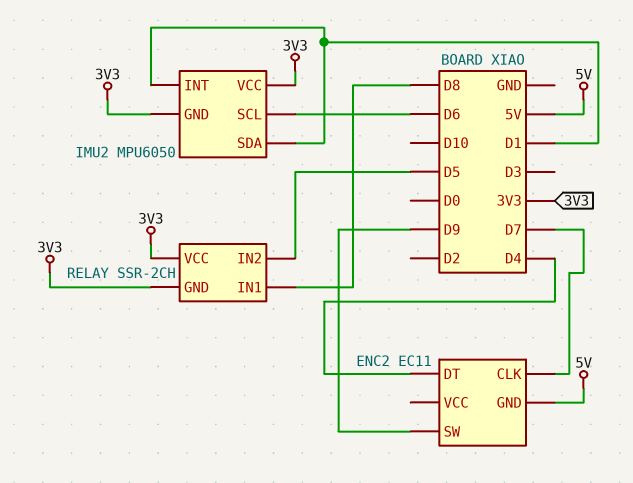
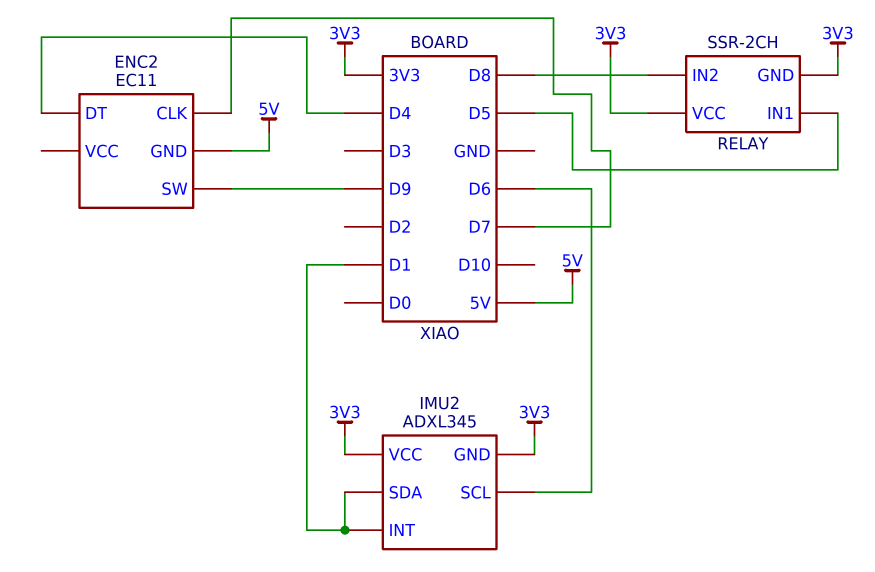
IMU2: MPU6050 -> ADXL345
RELAY pin IN1: D8 -> D5
RELAY pin IN2: D5 -> D8

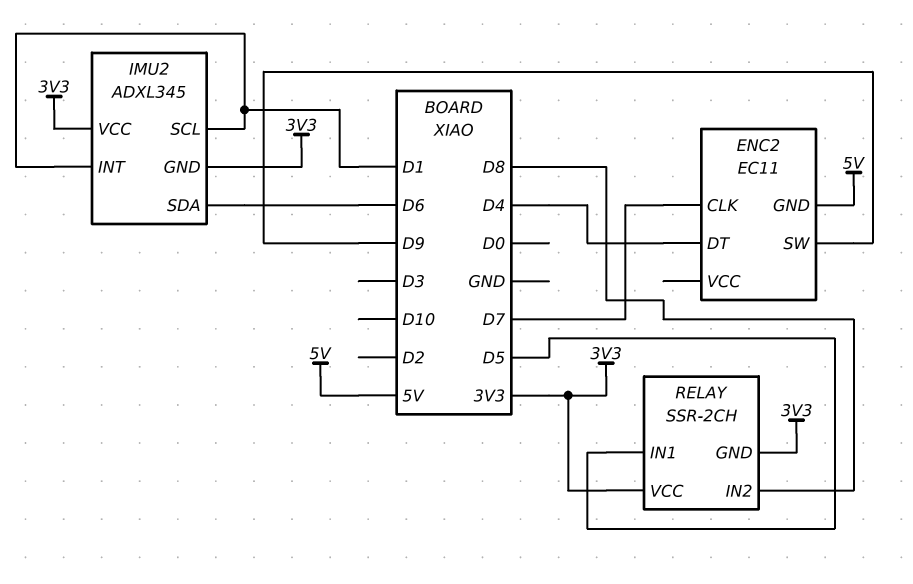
IMU2 pin SCL: D6 -> D1
IMU2 pin SDA: D1 -> D6

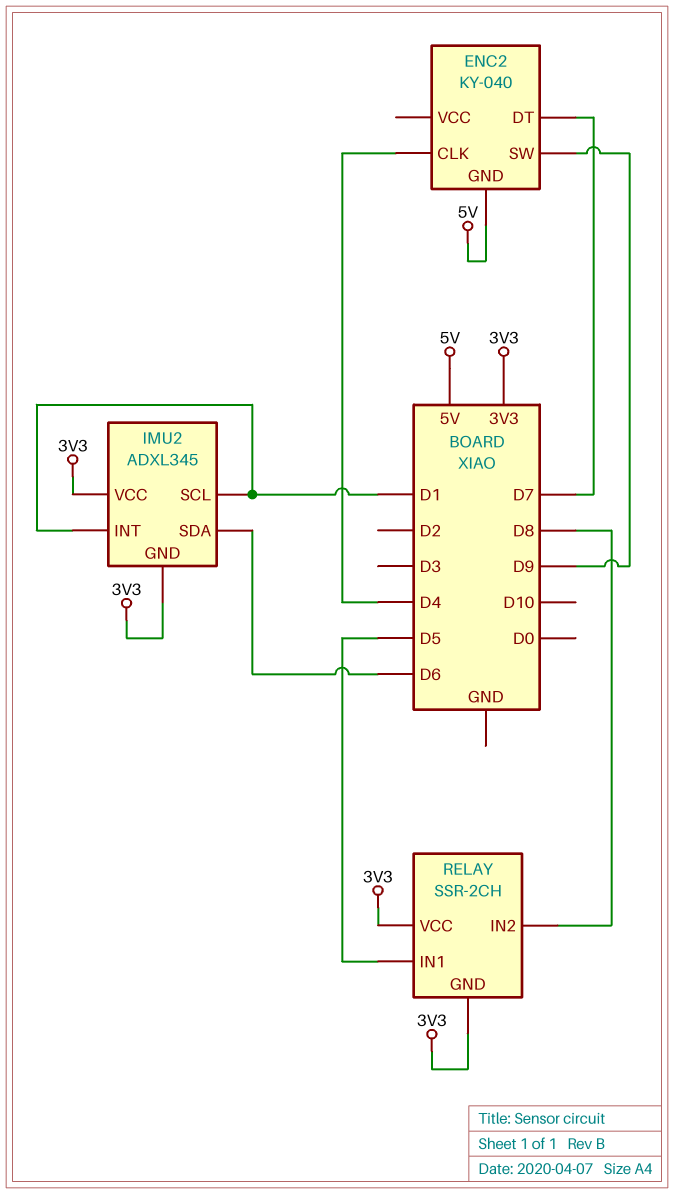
ENC2: EC11 -> KY-040
ENC2 pin CLK: D7 -> D4
ENC2 pin DT: D4 -> D7

